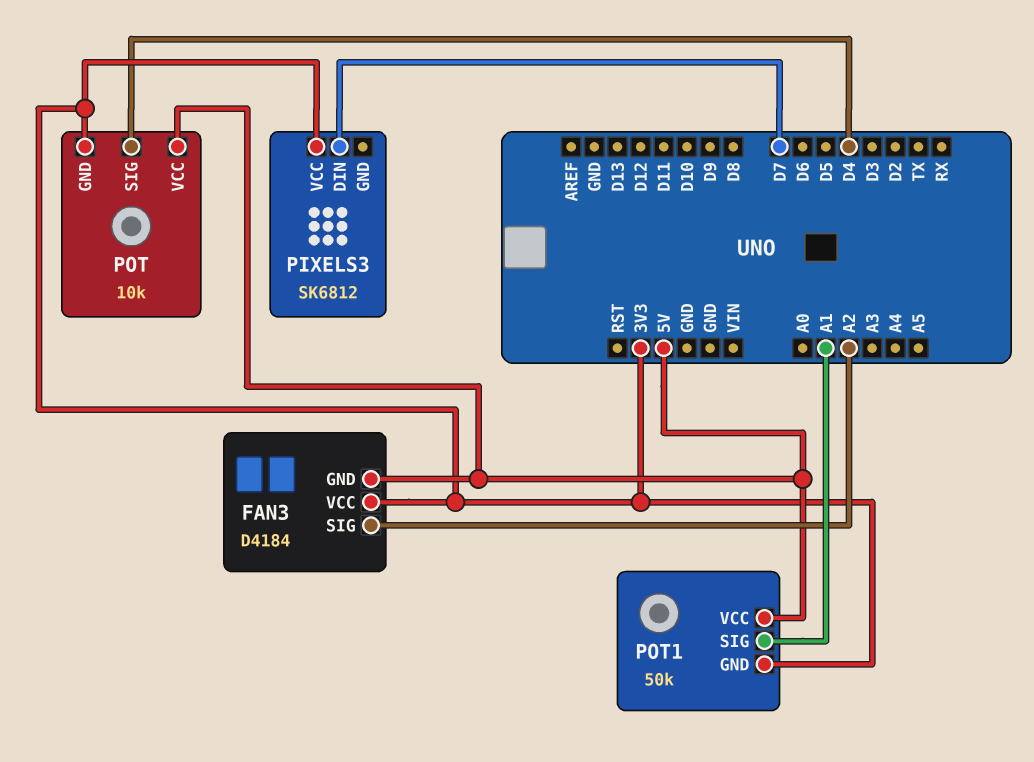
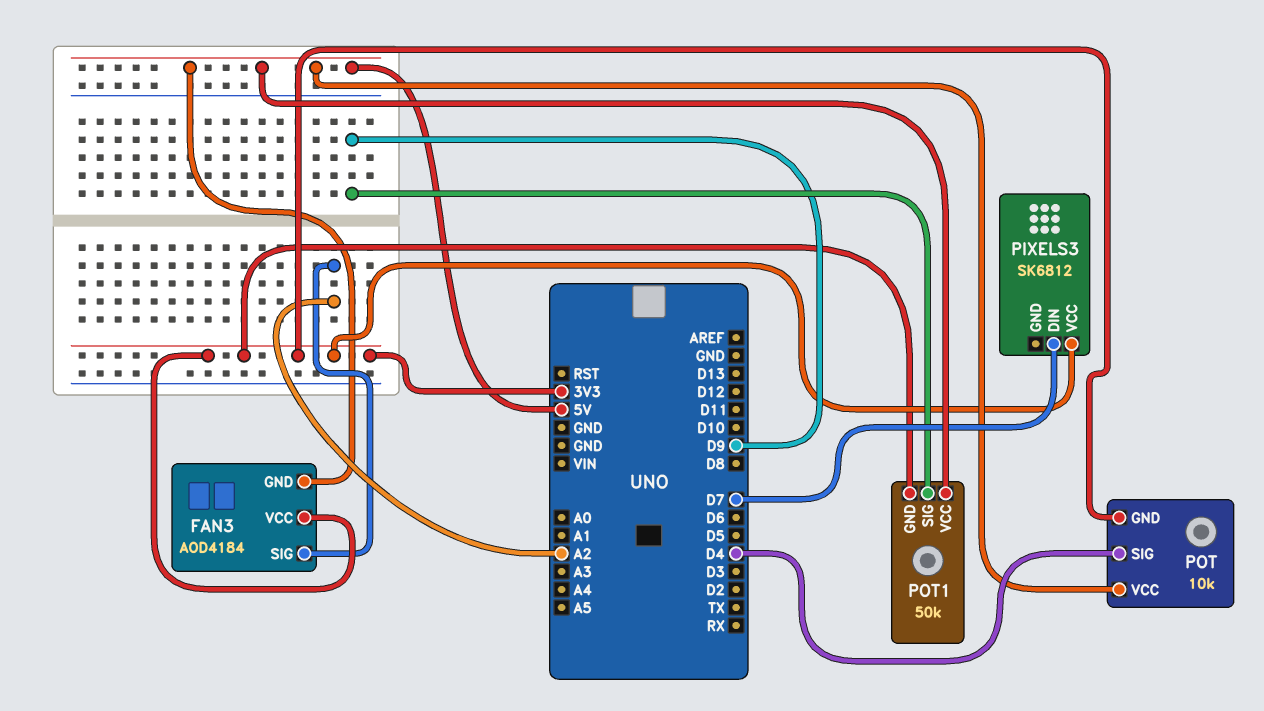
FAN3: D4184 -> AOD4184
POT1 pin SIG: A1 -> D9

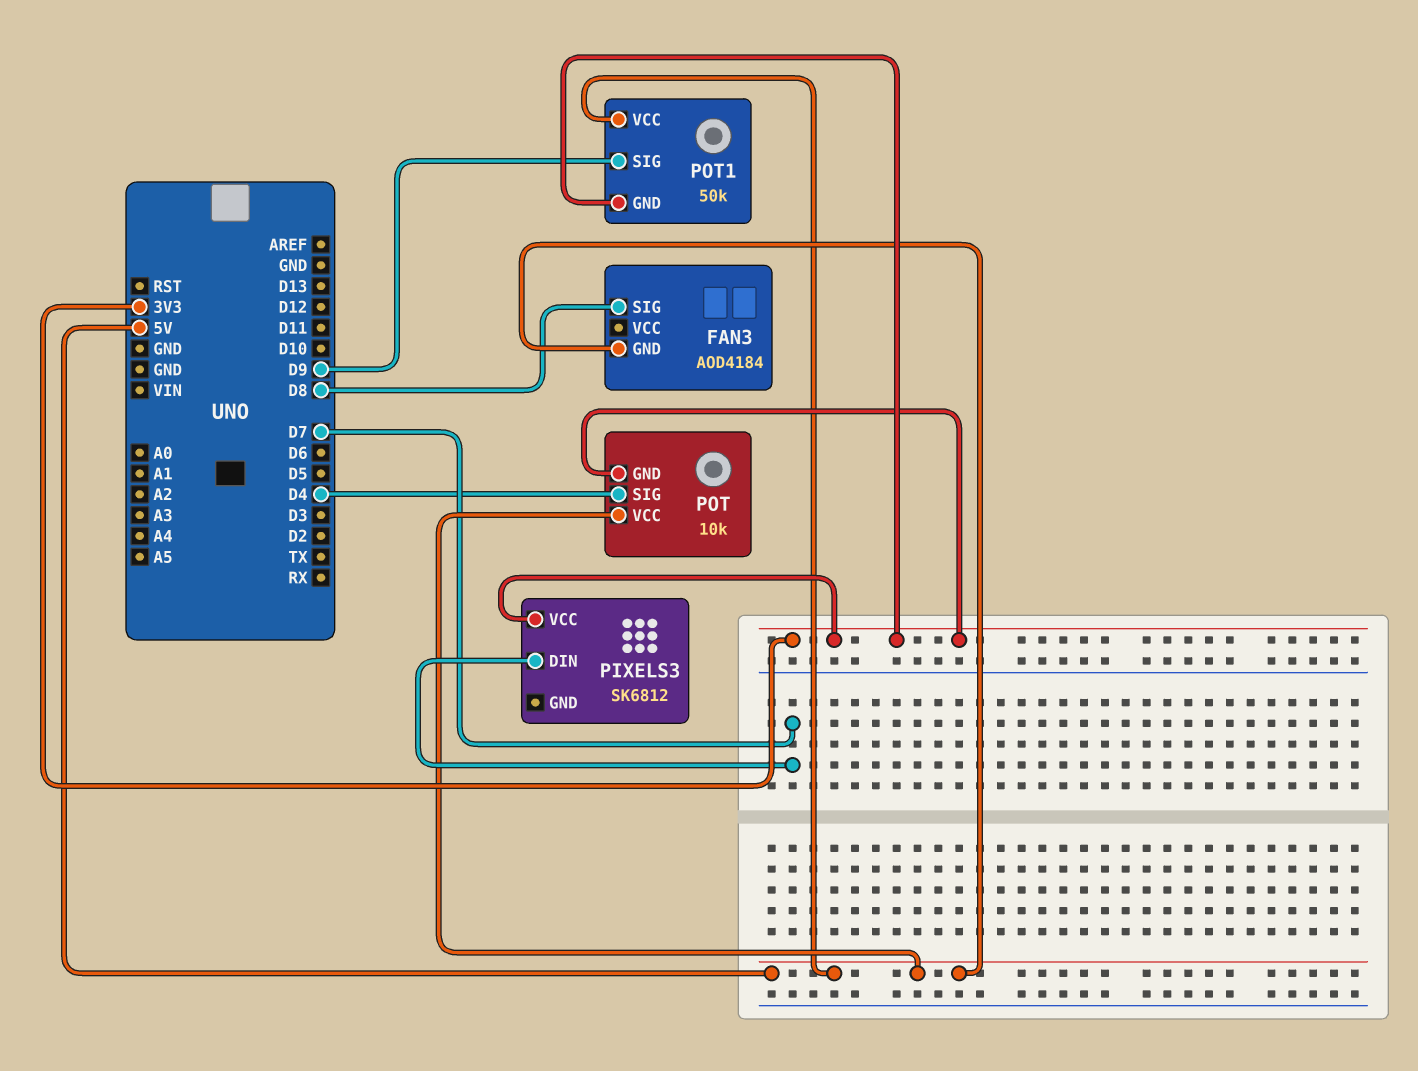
FAN3 pin SIG: A2 -> D8
FAN3 pin VCC: 3V3 -> none

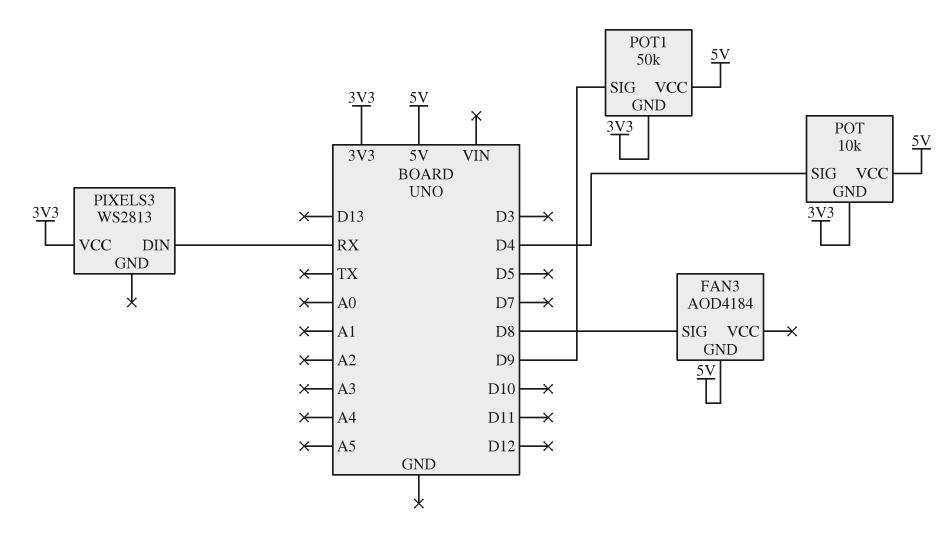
PIXELS3: SK6812 -> WS2813
PIXELS3 pin DIN: D7 -> RX

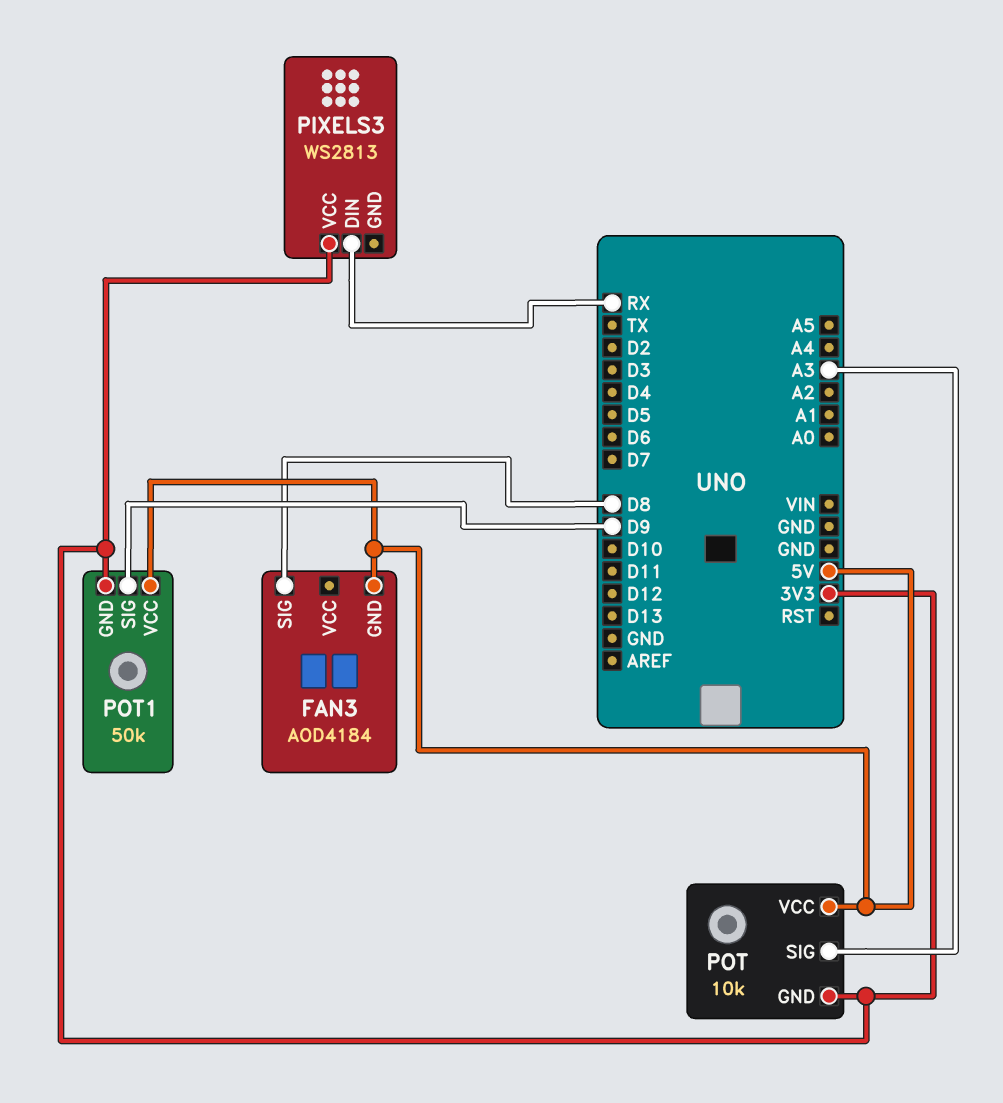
POT pin SIG: D4 -> A3

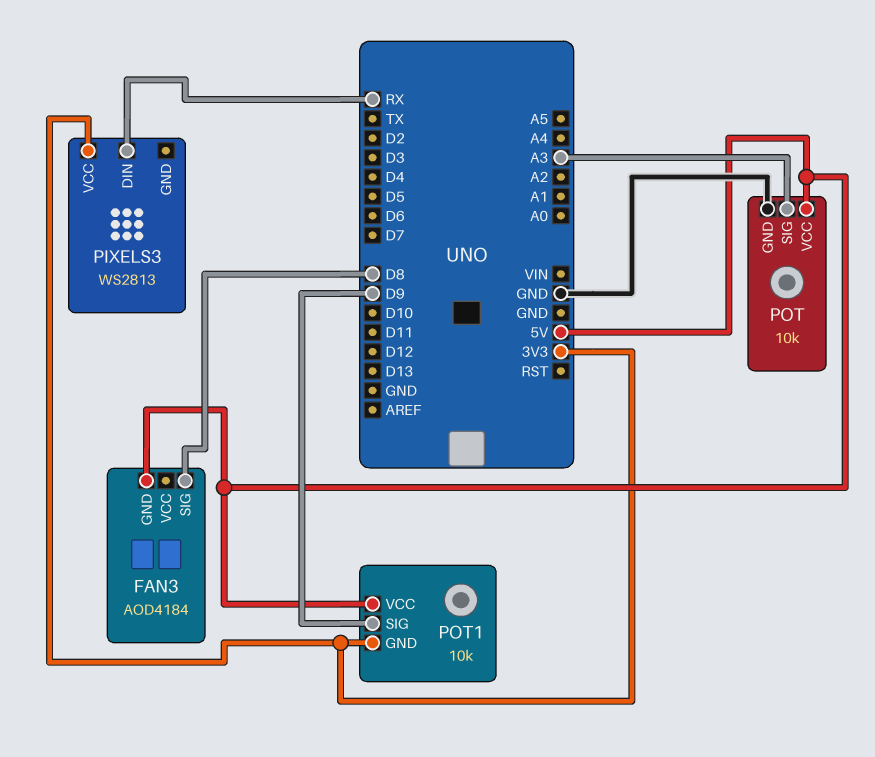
POT pin GND: 3V3 -> GND
POT1: 50k -> 10k

